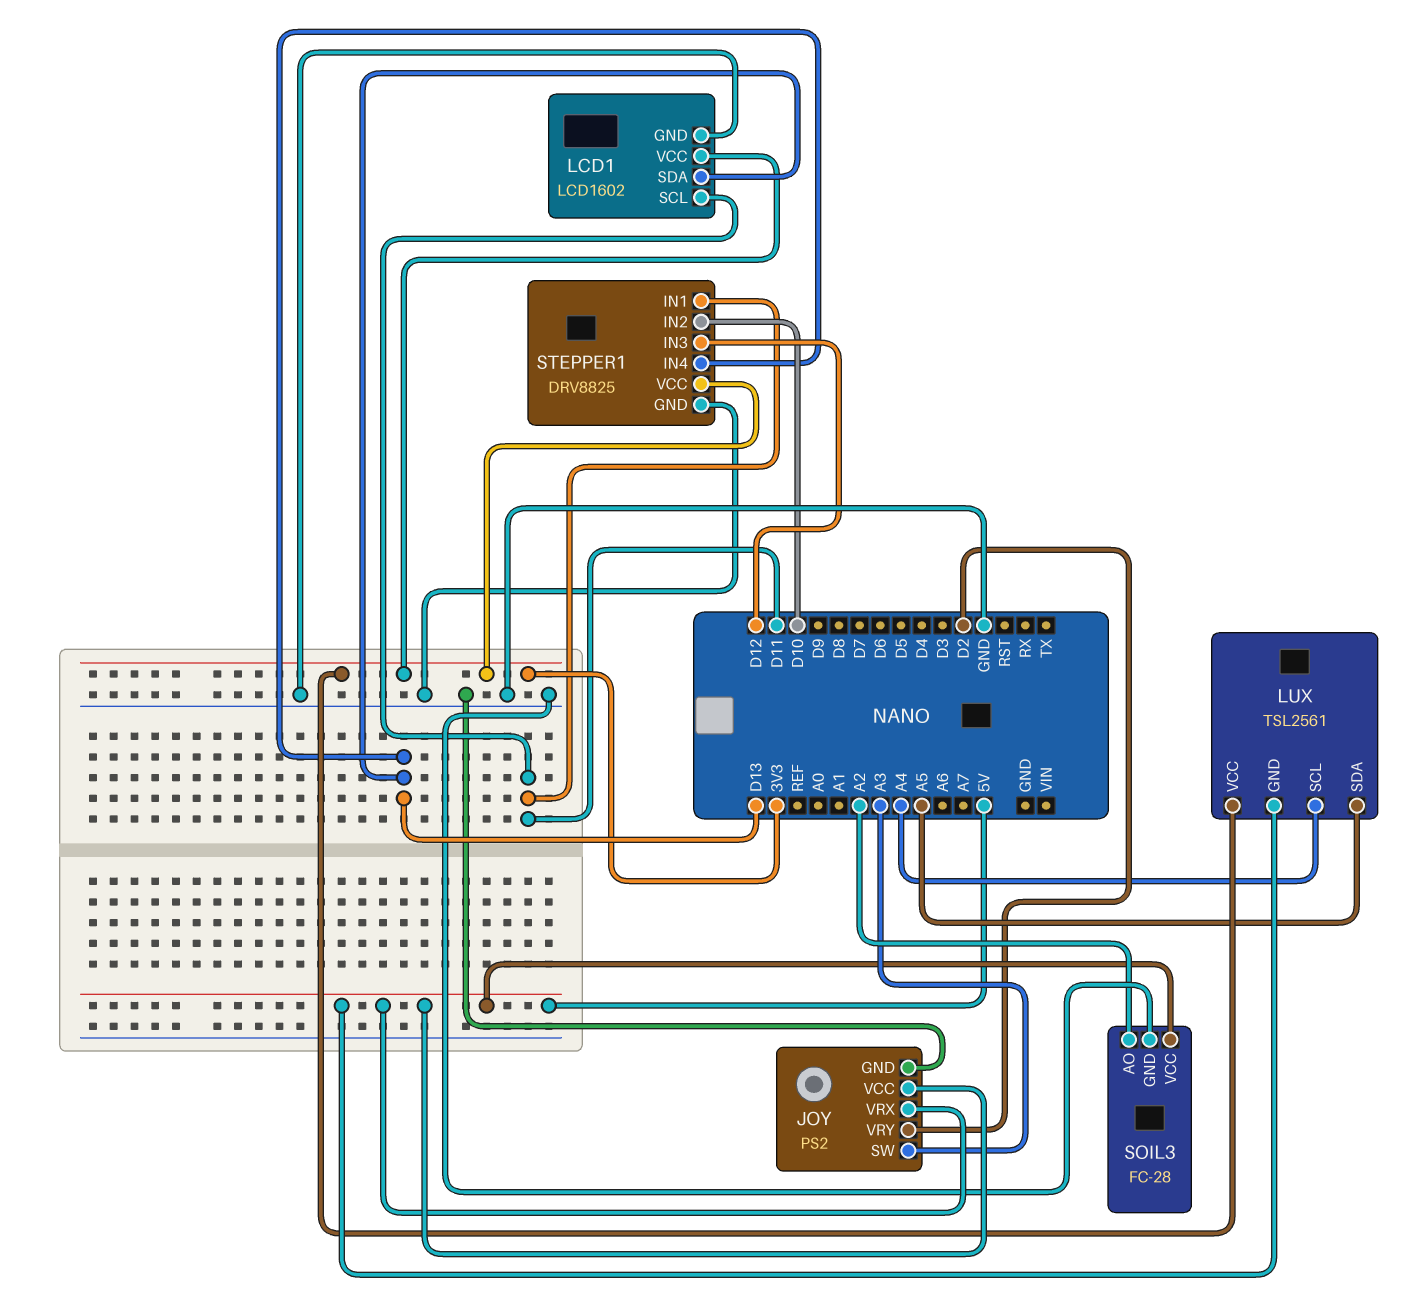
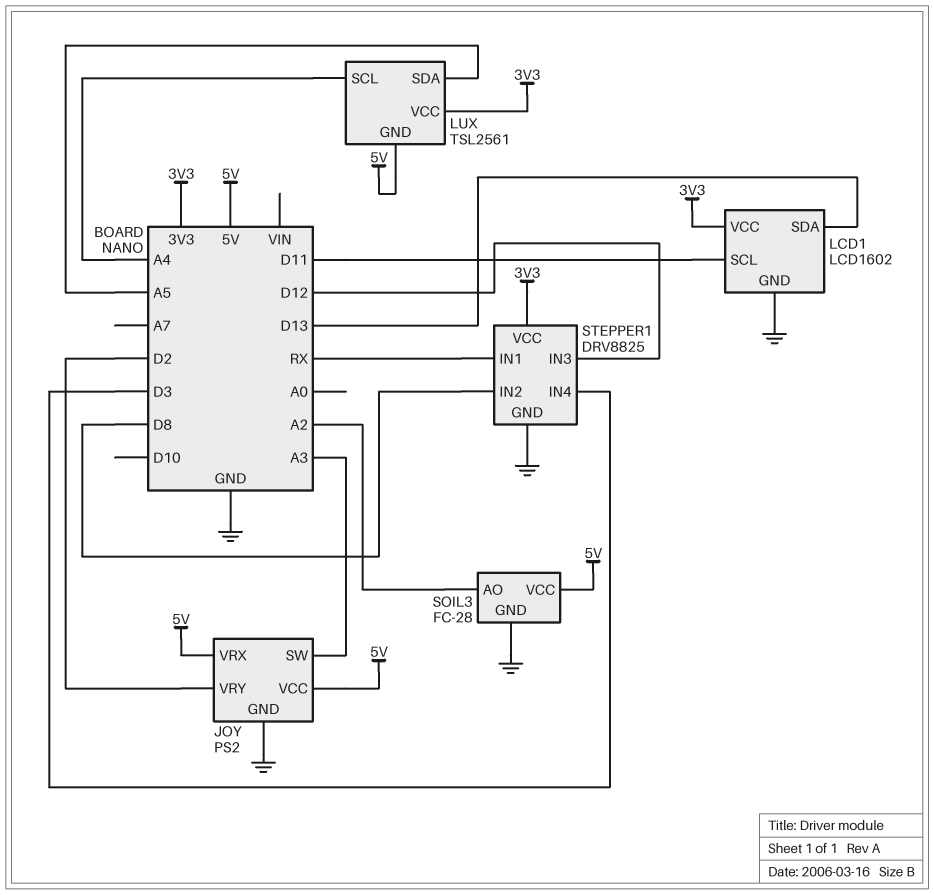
STEPPER1 pin IN1: D11 -> RX
STEPPER1 pin IN2: D10 -> D8
STEPPER1 pin IN4: D13 -> D3

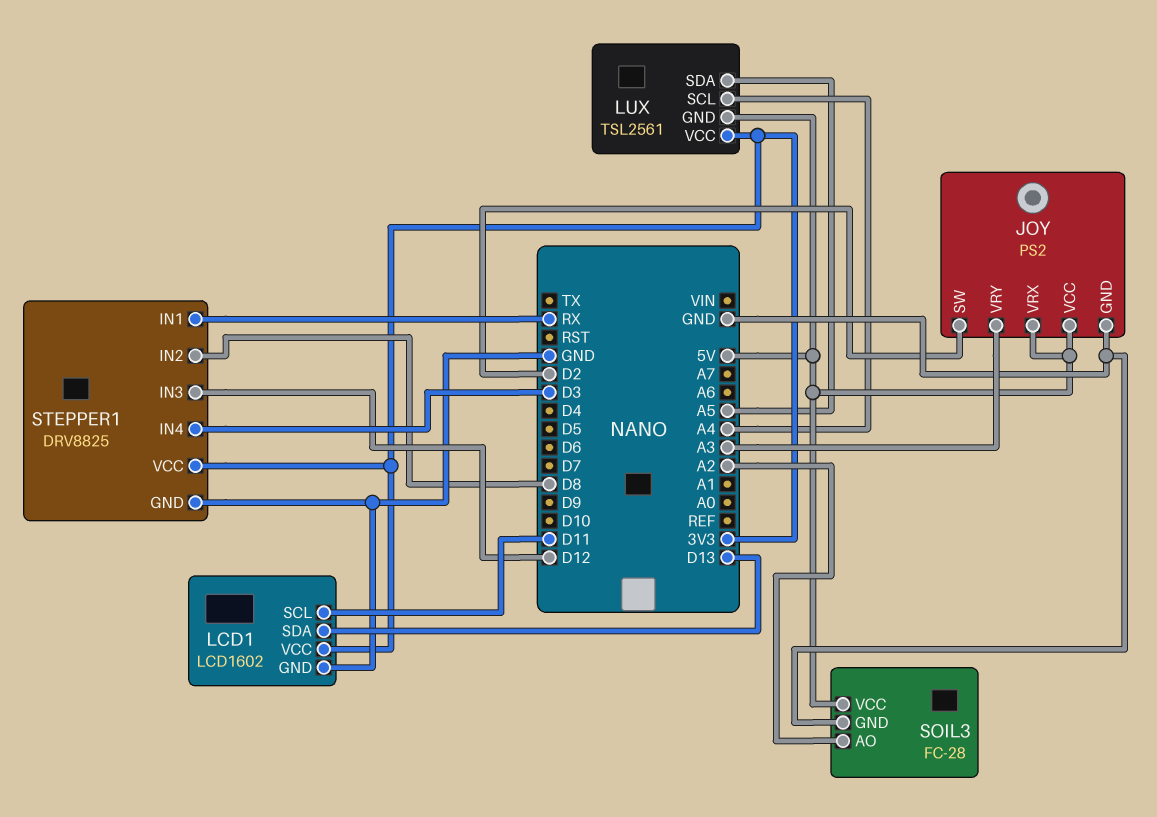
JOY pin SW: A3 -> D2
JOY pin VRY: D2 -> A3

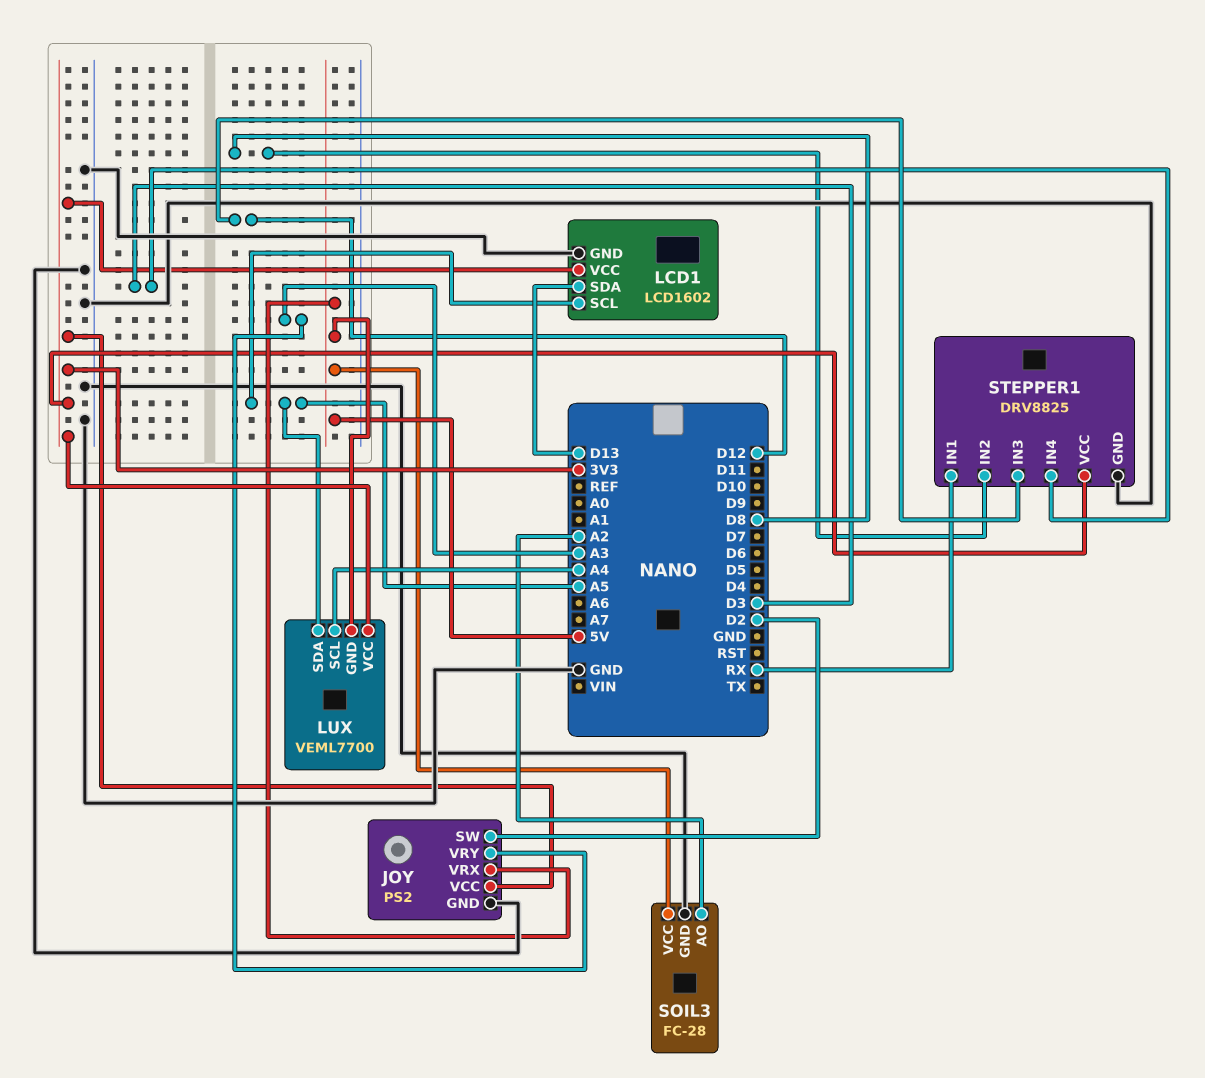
JOY pin VCC: 5V -> 3V3
LCD1 pin SCL: D11 -> A5
LUX: TSL2561 -> VEML7700

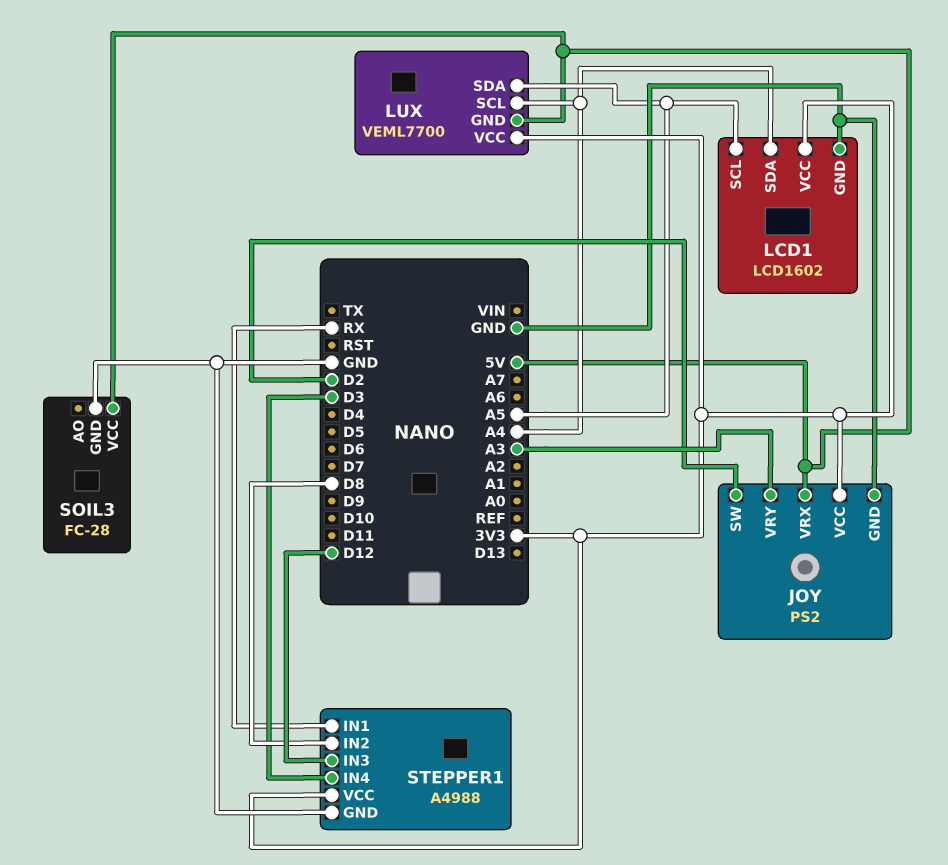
LCD1 pin SDA: D13 -> A4
SOIL3 pin AO: A2 -> none
STEPPER1: DRV8825 -> A4988

